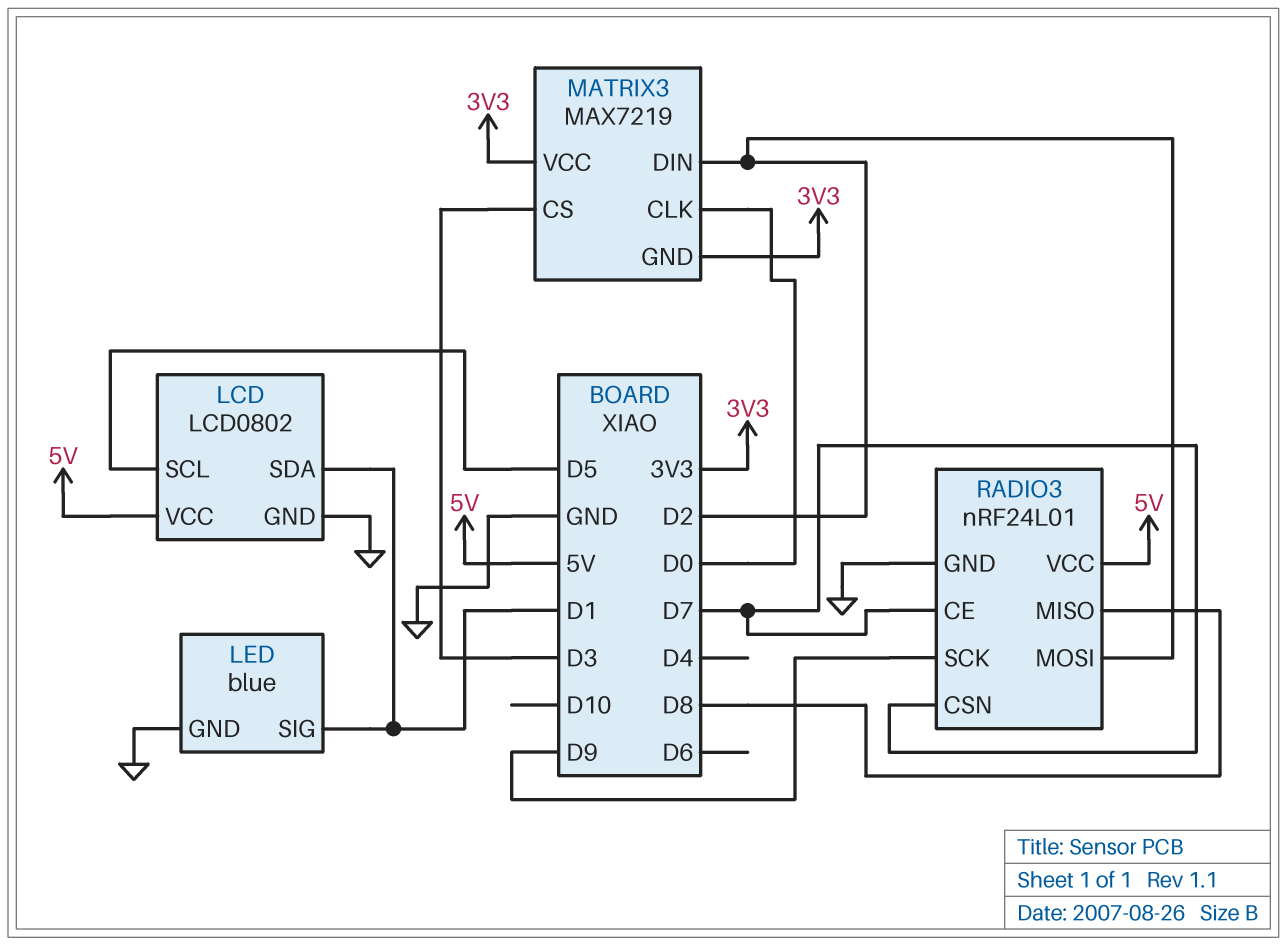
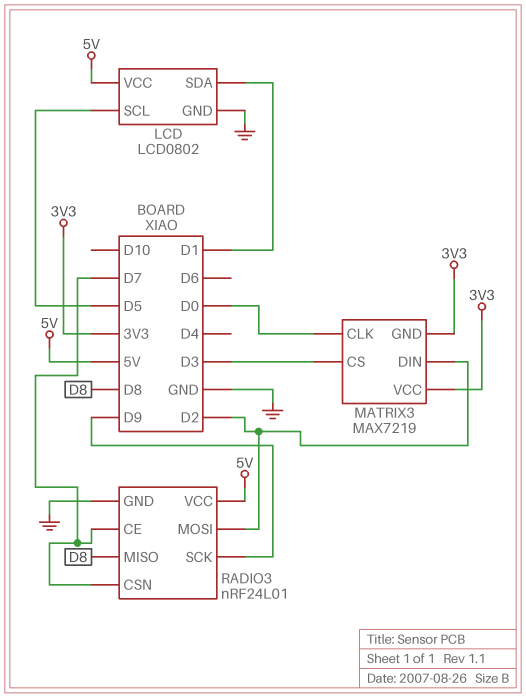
LED: blue -> none
LED pin GND: GND -> none
LED pin SIG: D1 -> none

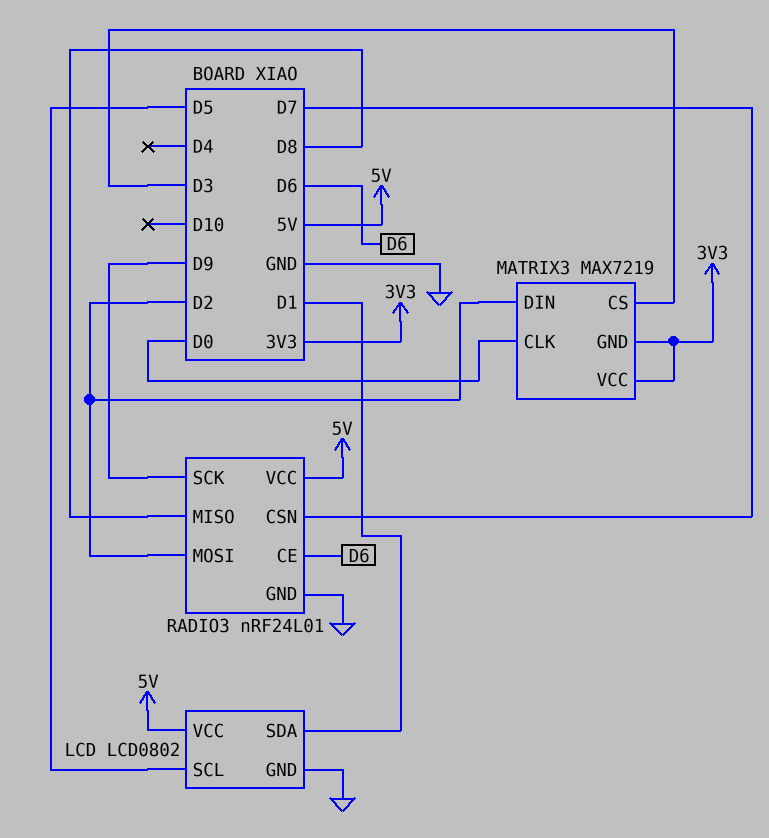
RADIO3 pin CE: D7 -> D6

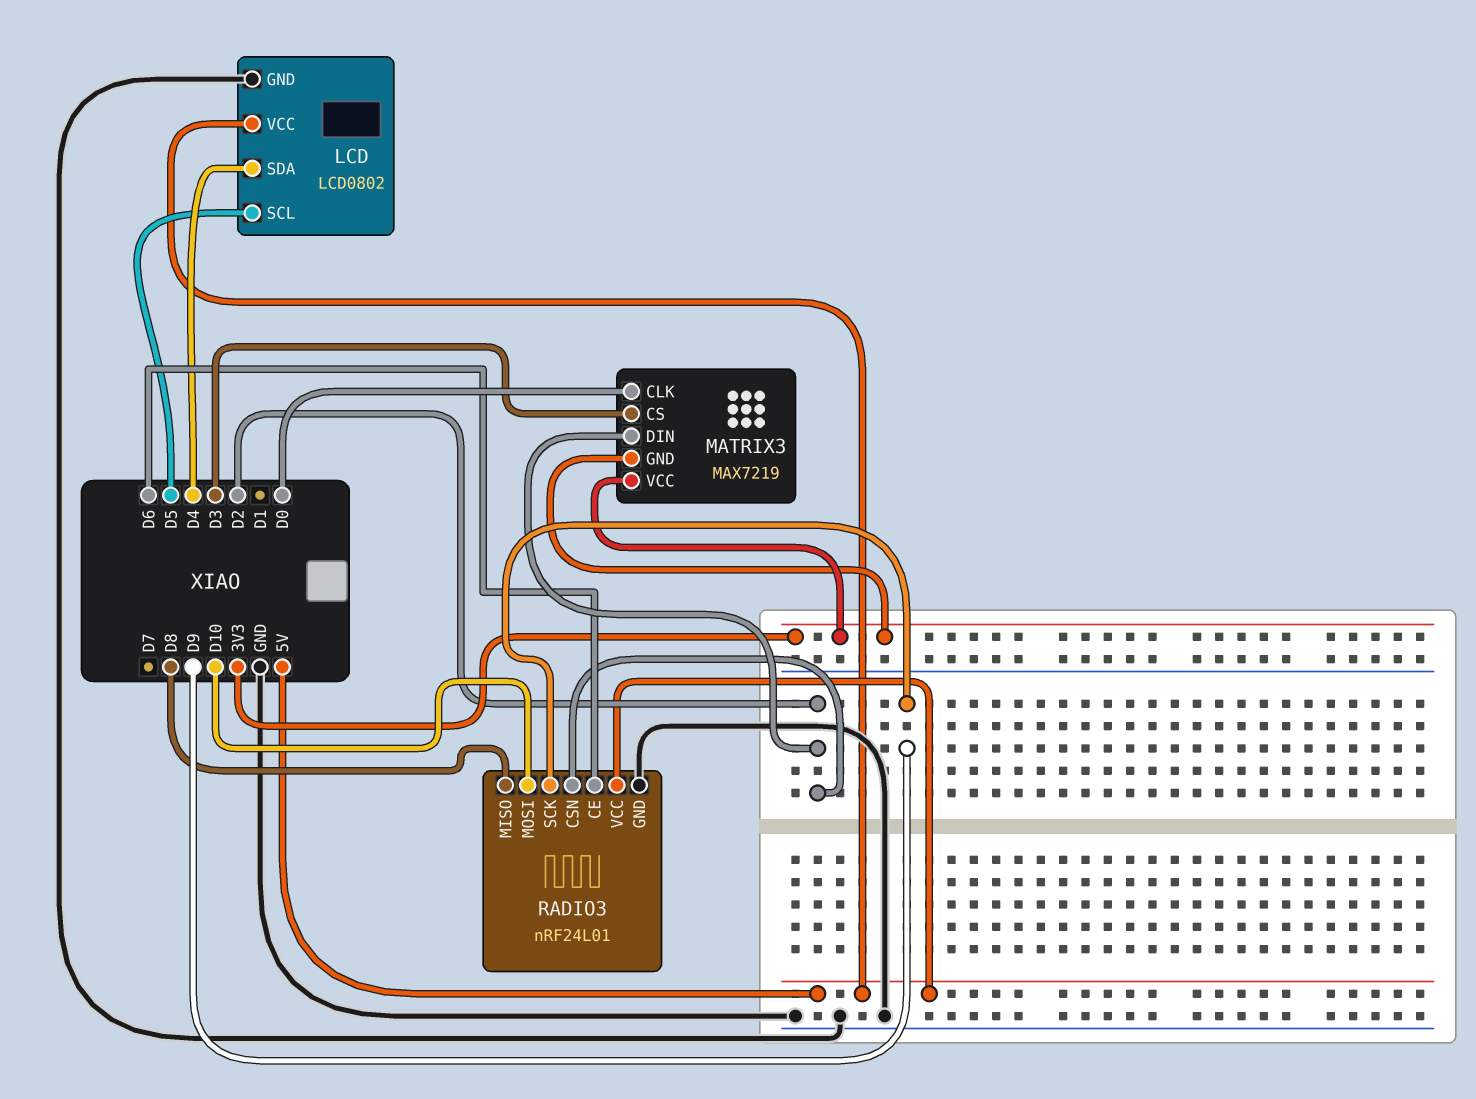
LCD pin SDA: D1 -> D4
RADIO3 pin CSN: D7 -> D2
RADIO3 pin MOSI: D2 -> D10

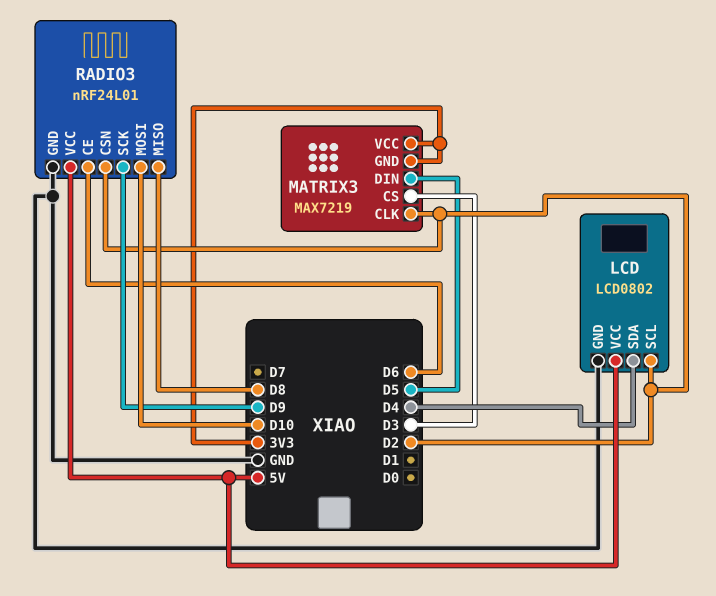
LCD pin SCL: D5 -> D2
MATRIX3 pin CLK: D0 -> D2
MATRIX3 pin DIN: D2 -> D5

